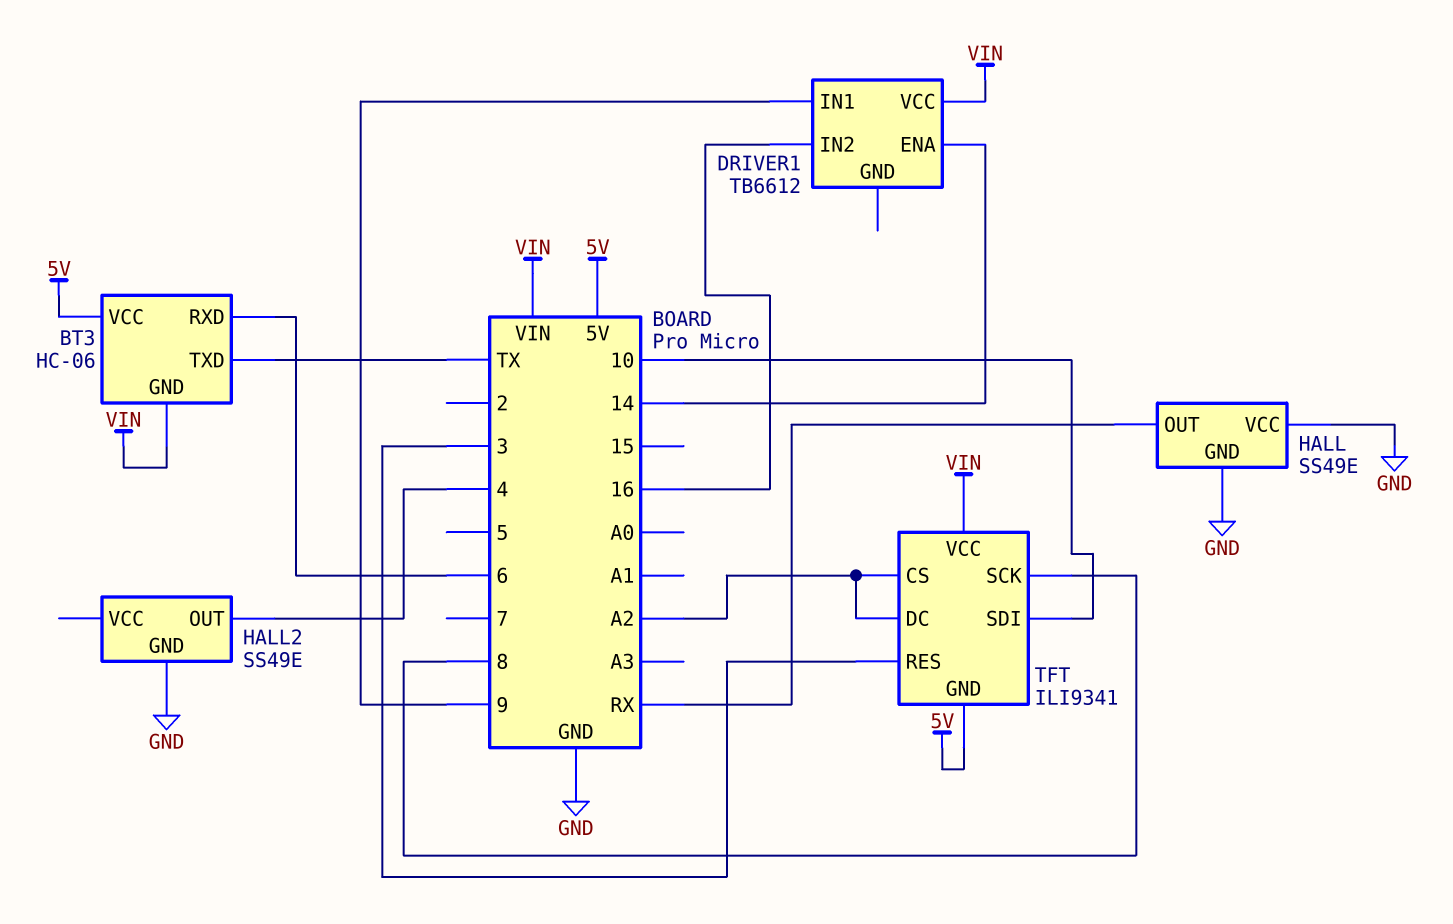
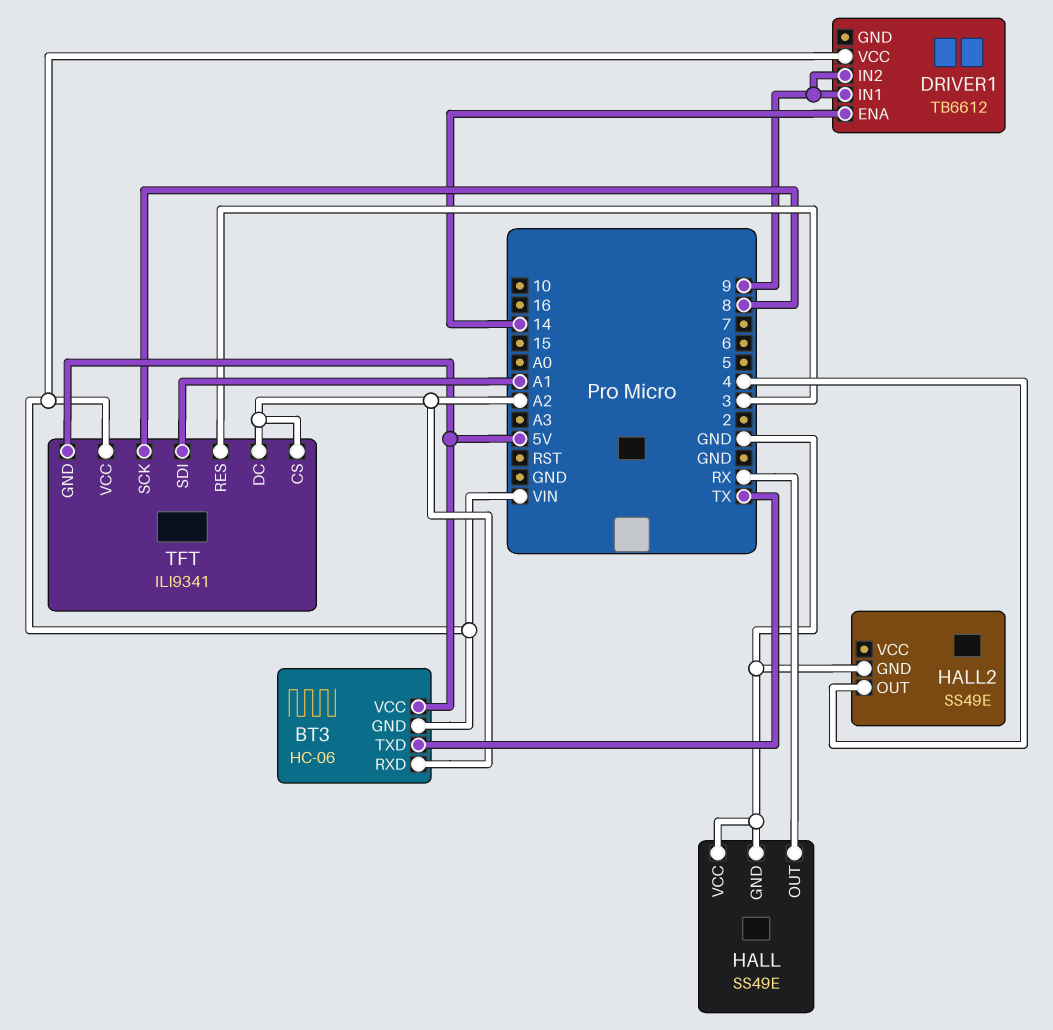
BT3 pin RXD: 6 -> A2
DRIVER1 pin IN2: 16 -> 9
TFT pin SDI: 10 -> A1

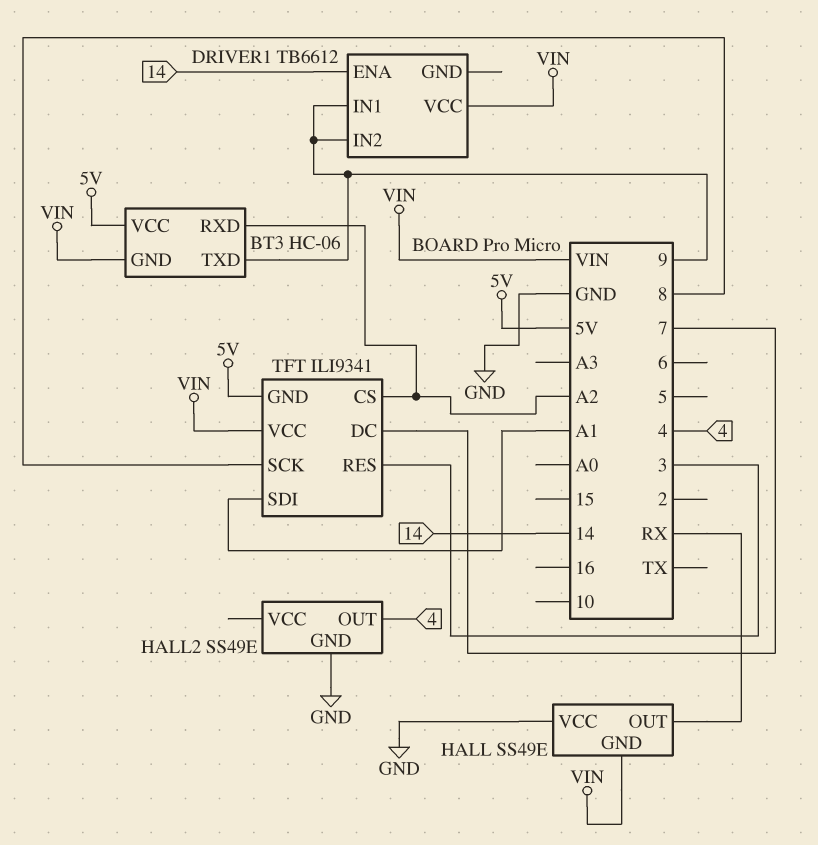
BT3 pin TXD: TX -> 9
HALL pin GND: GND -> VIN
TFT pin DC: A2 -> 7

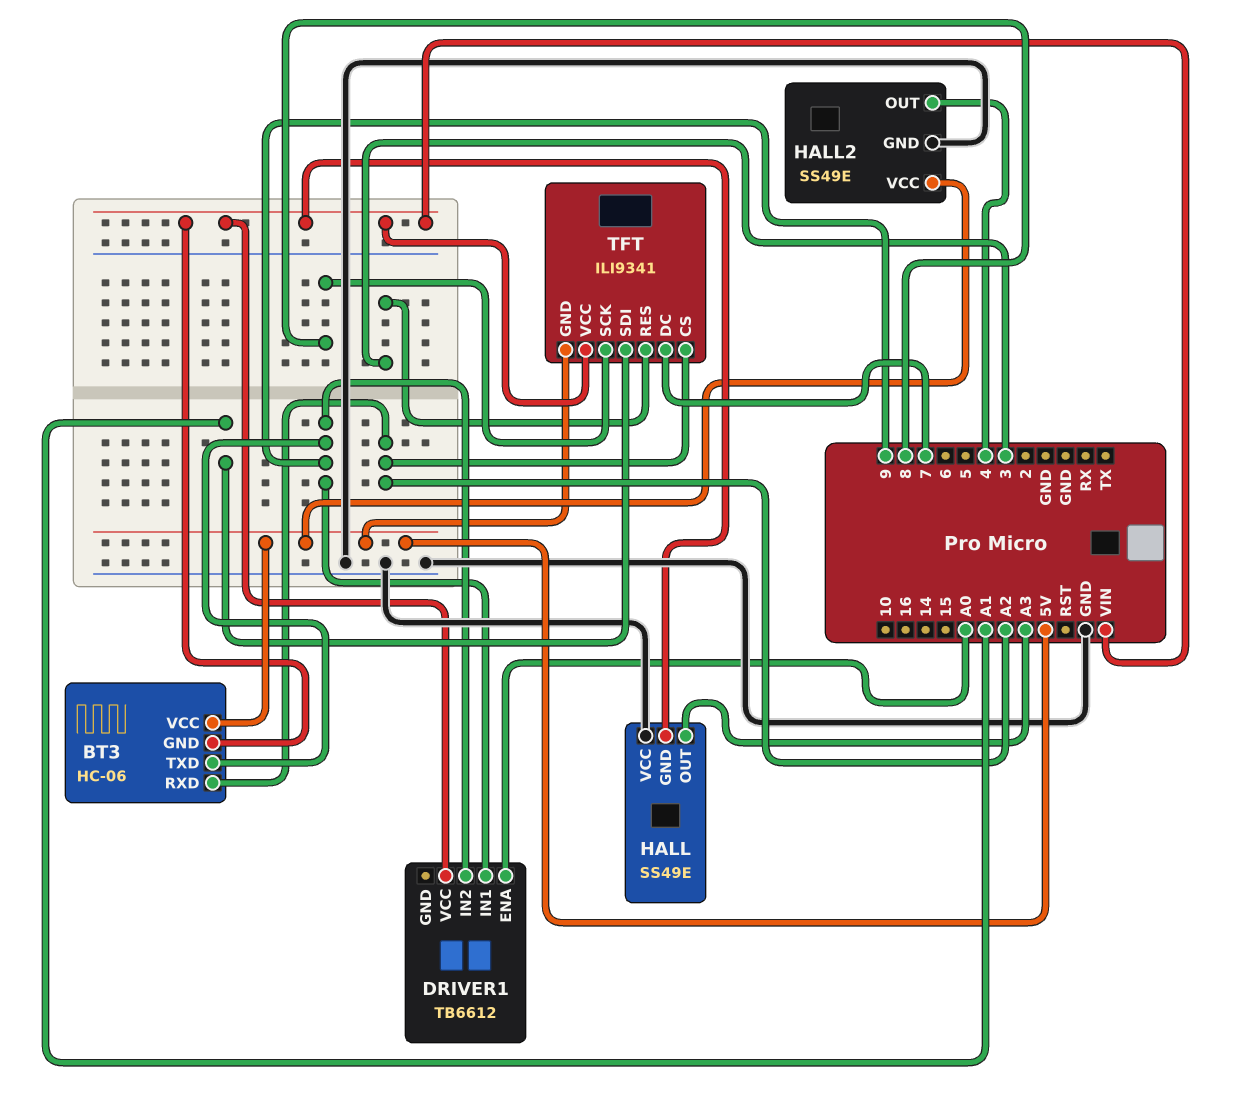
DRIVER1 pin ENA: 14 -> A0
HALL pin OUT: RX -> A3
HALL2 pin VCC: none -> 5V

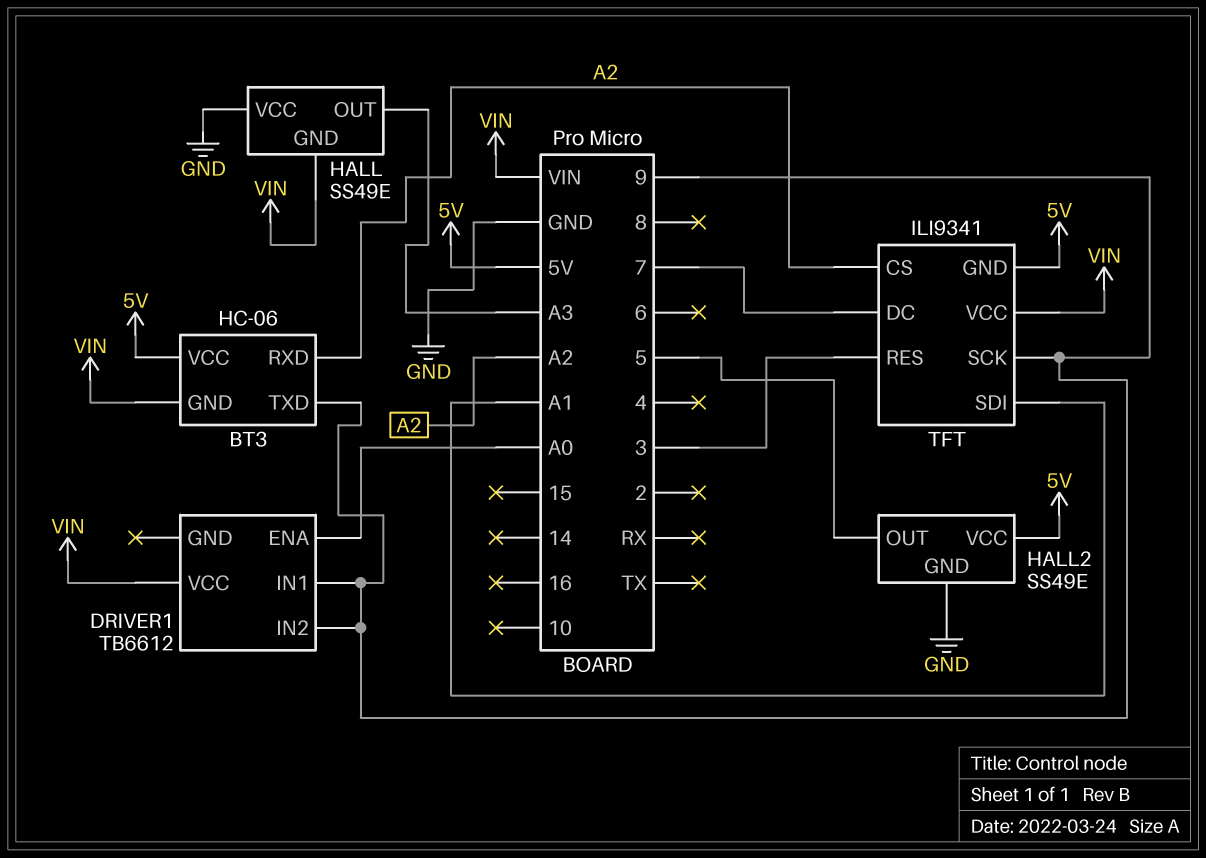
HALL2 pin OUT: 4 -> 5
TFT pin SCK: 8 -> 9

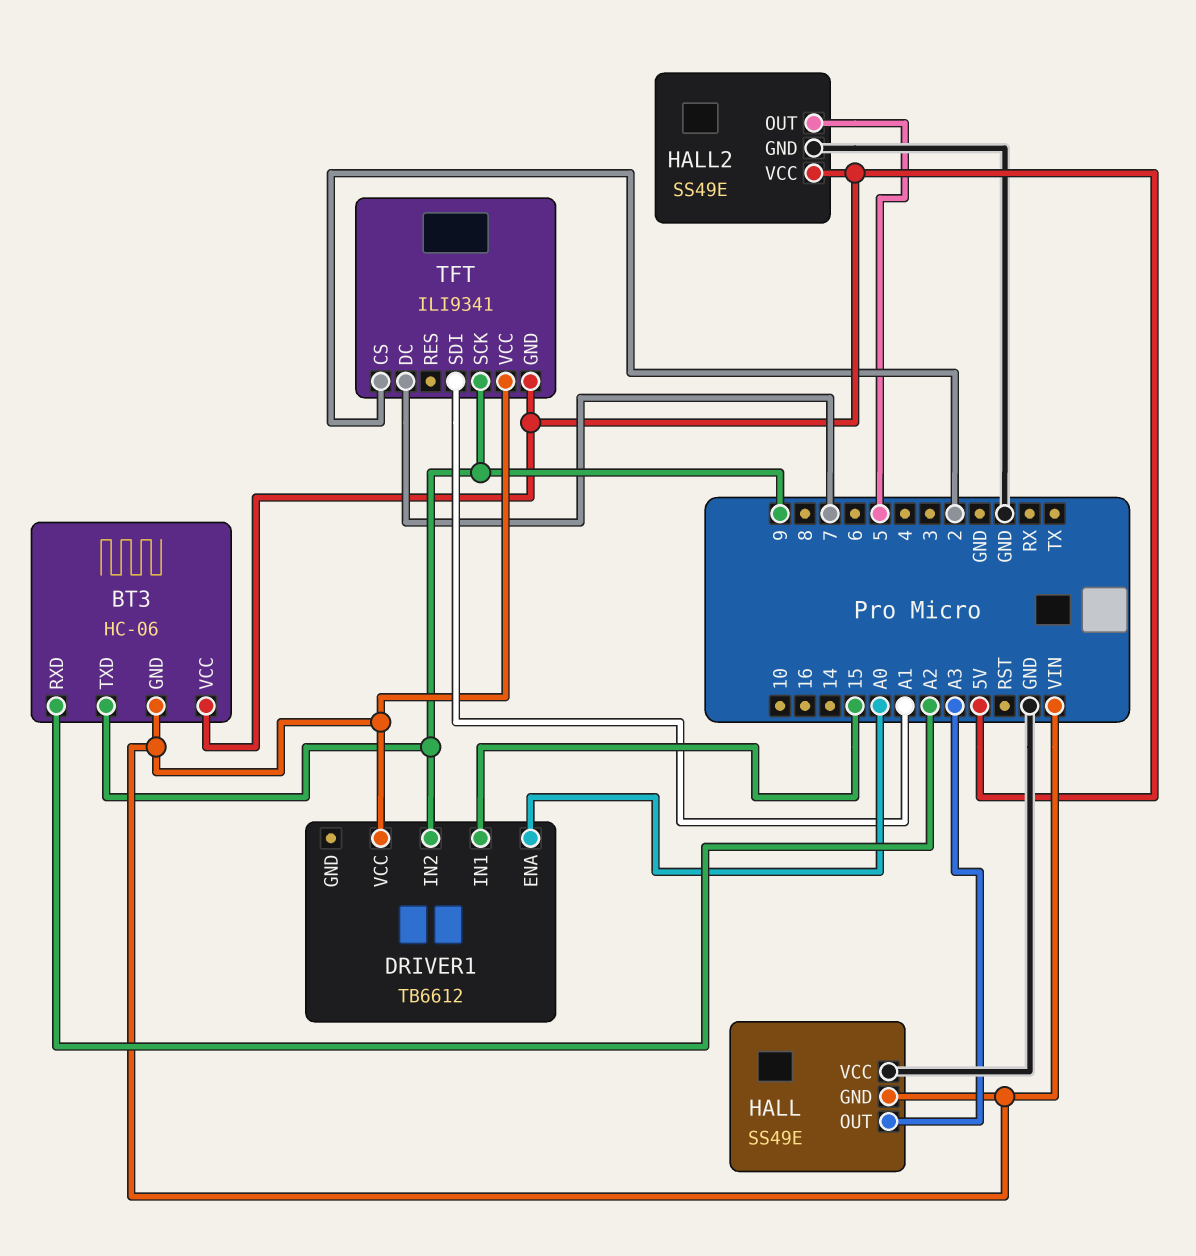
DRIVER1 pin IN1: 9 -> 15
TFT pin CS: A2 -> 2
TFT pin RES: 3 -> none

